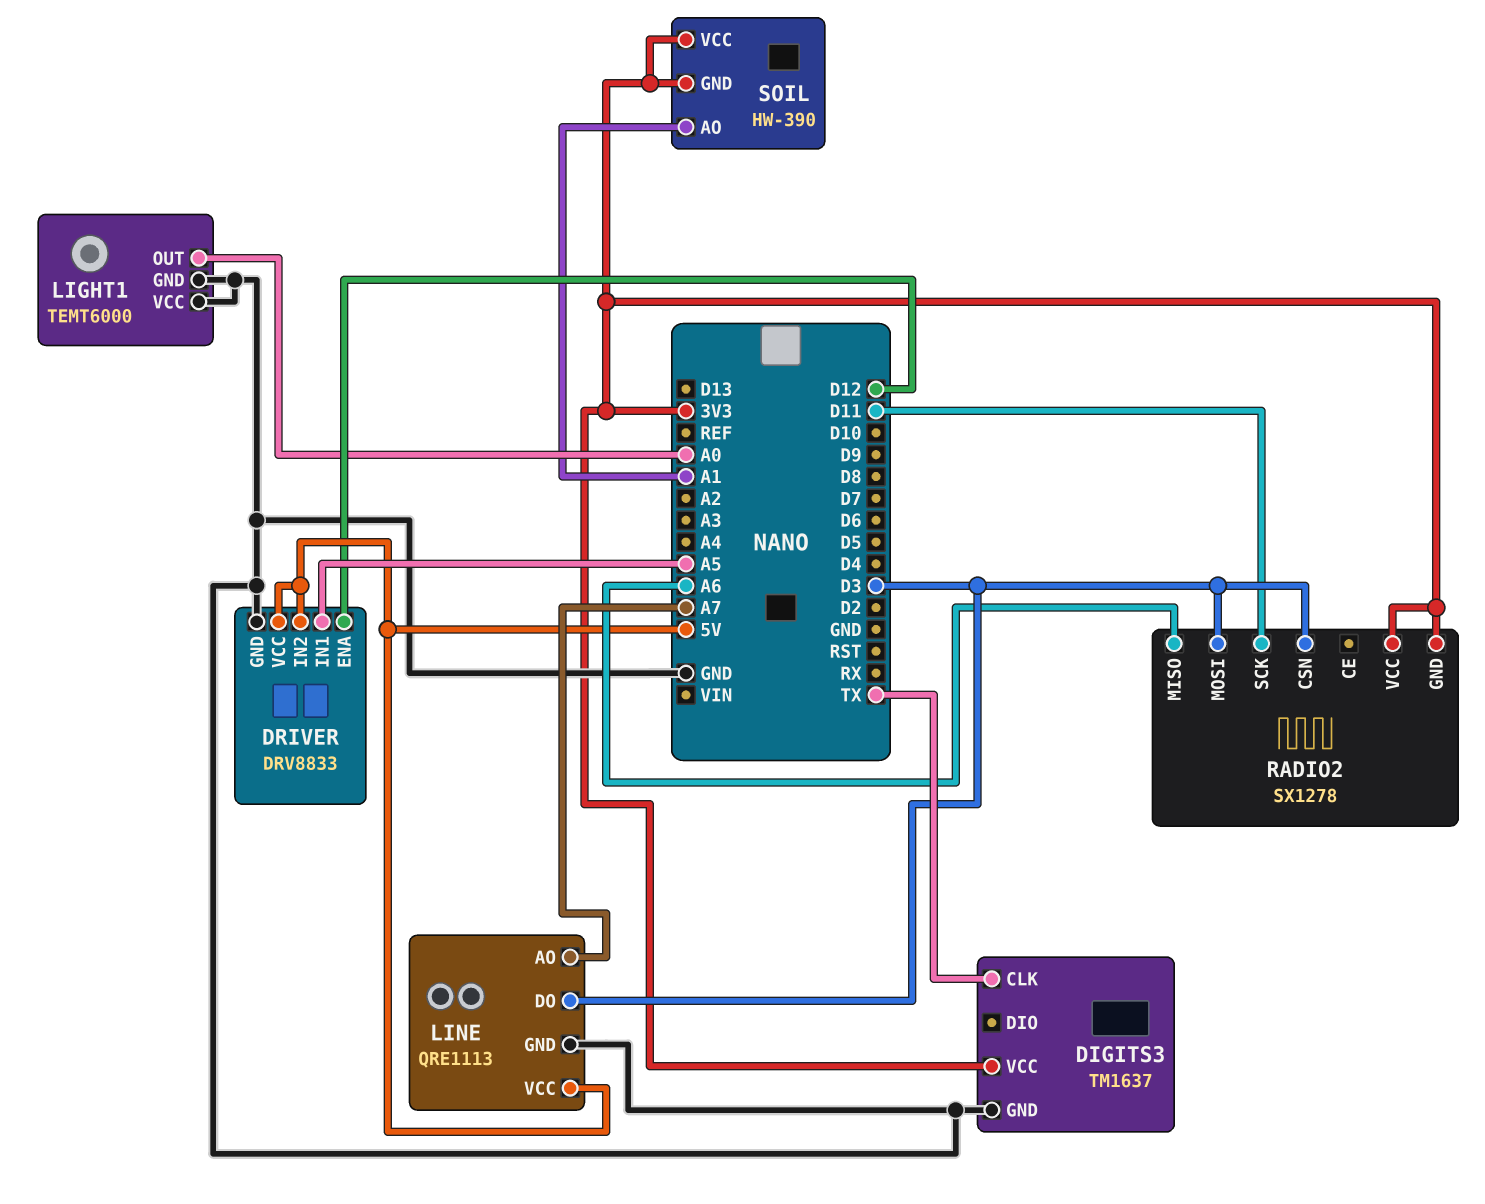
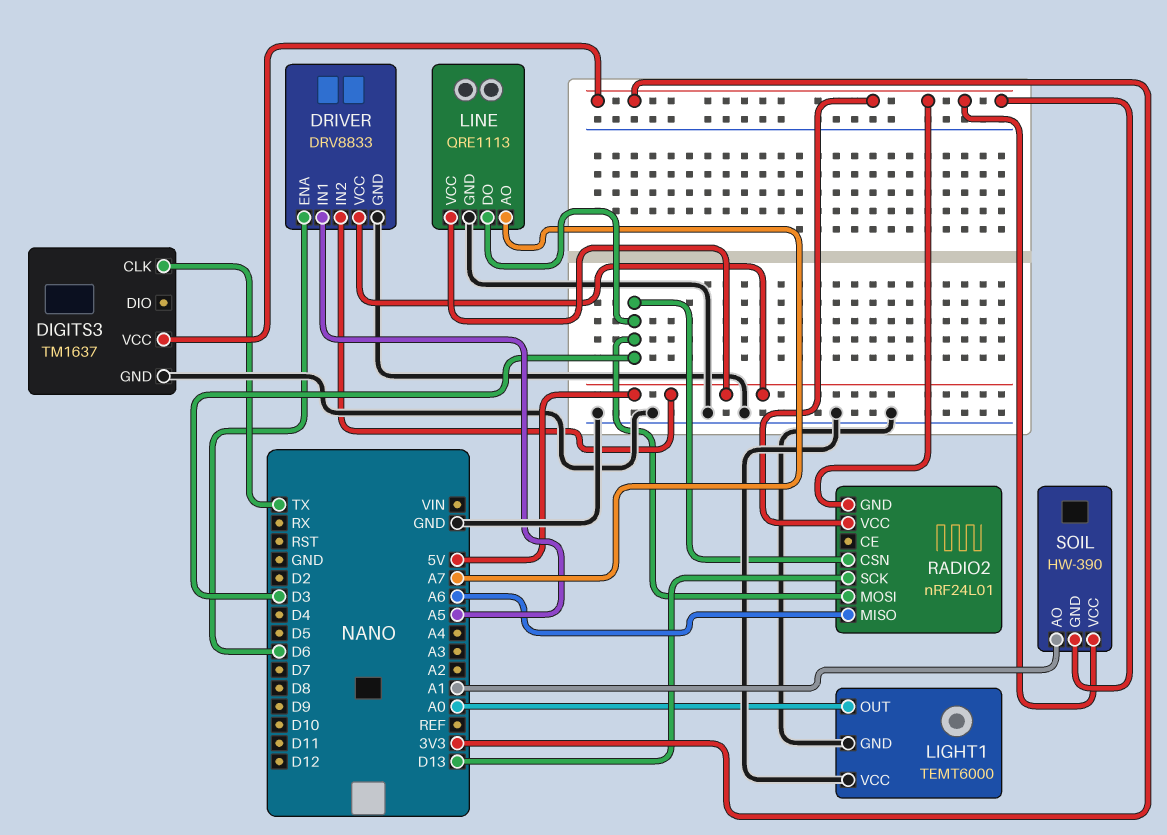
DRIVER pin ENA: D12 -> D6
RADIO2: SX1278 -> nRF24L01
RADIO2 pin SCK: D11 -> D13

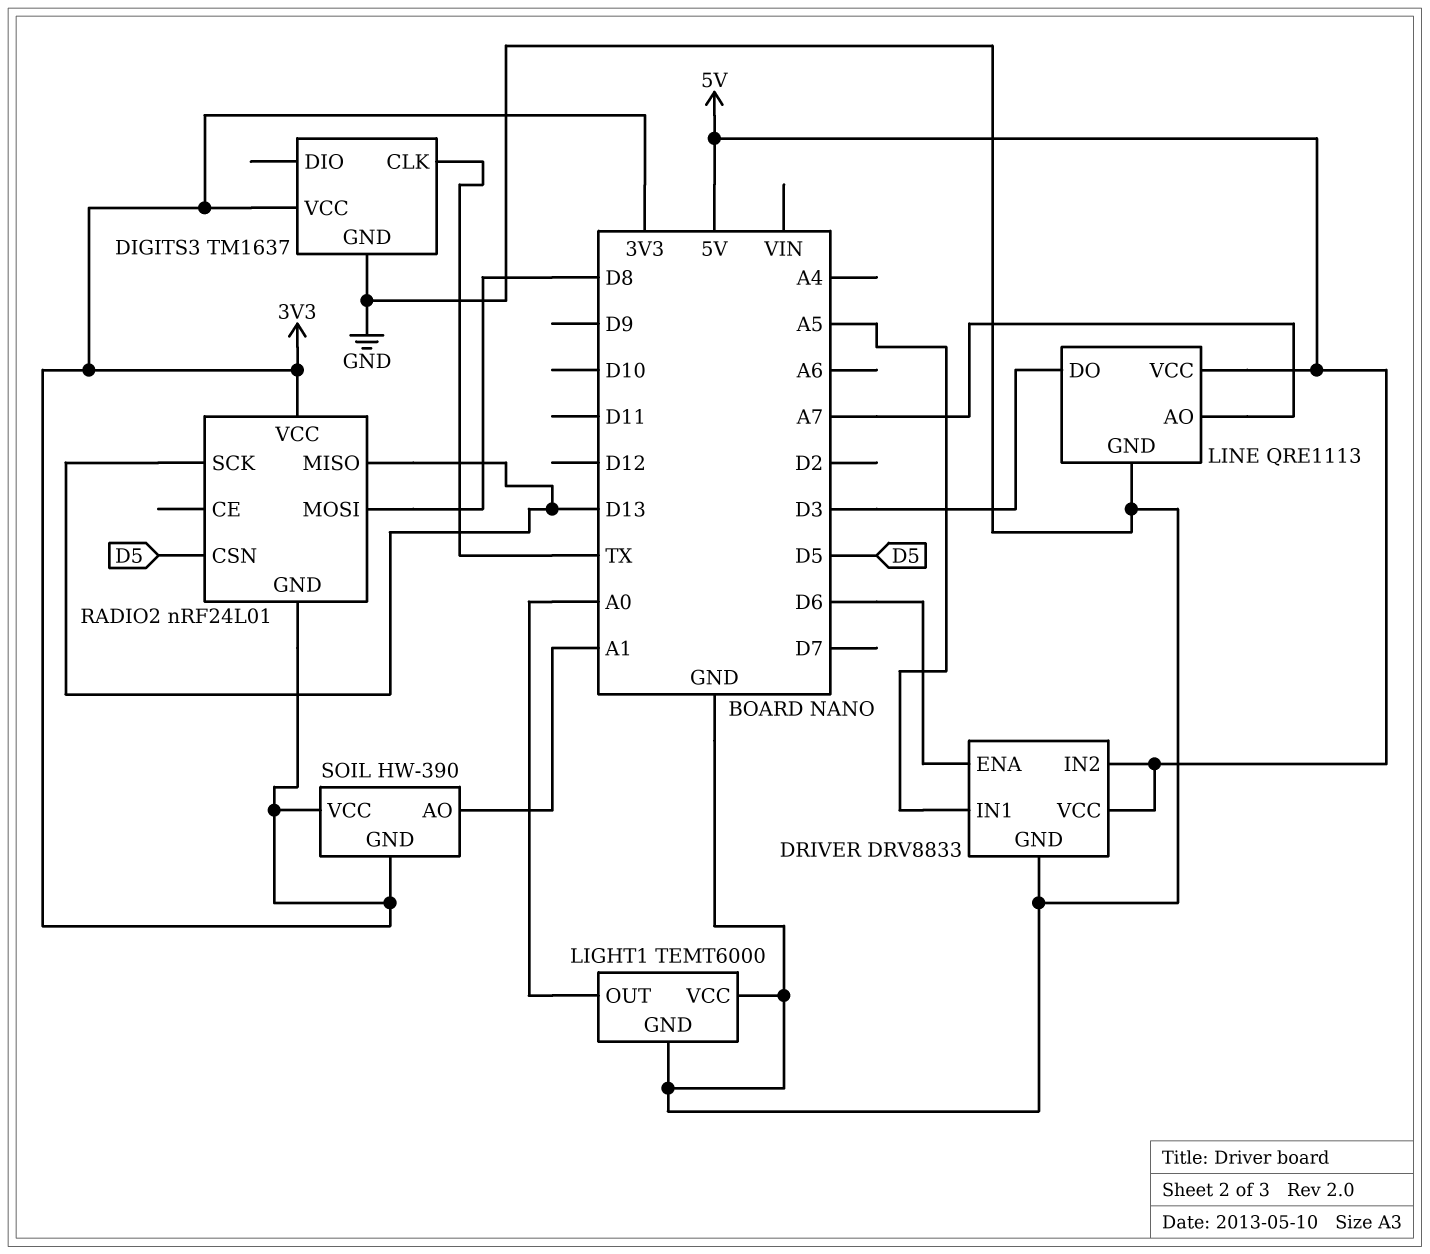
RADIO2 pin CSN: D3 -> D5
RADIO2 pin MISO: A6 -> D13
RADIO2 pin MOSI: D3 -> D8

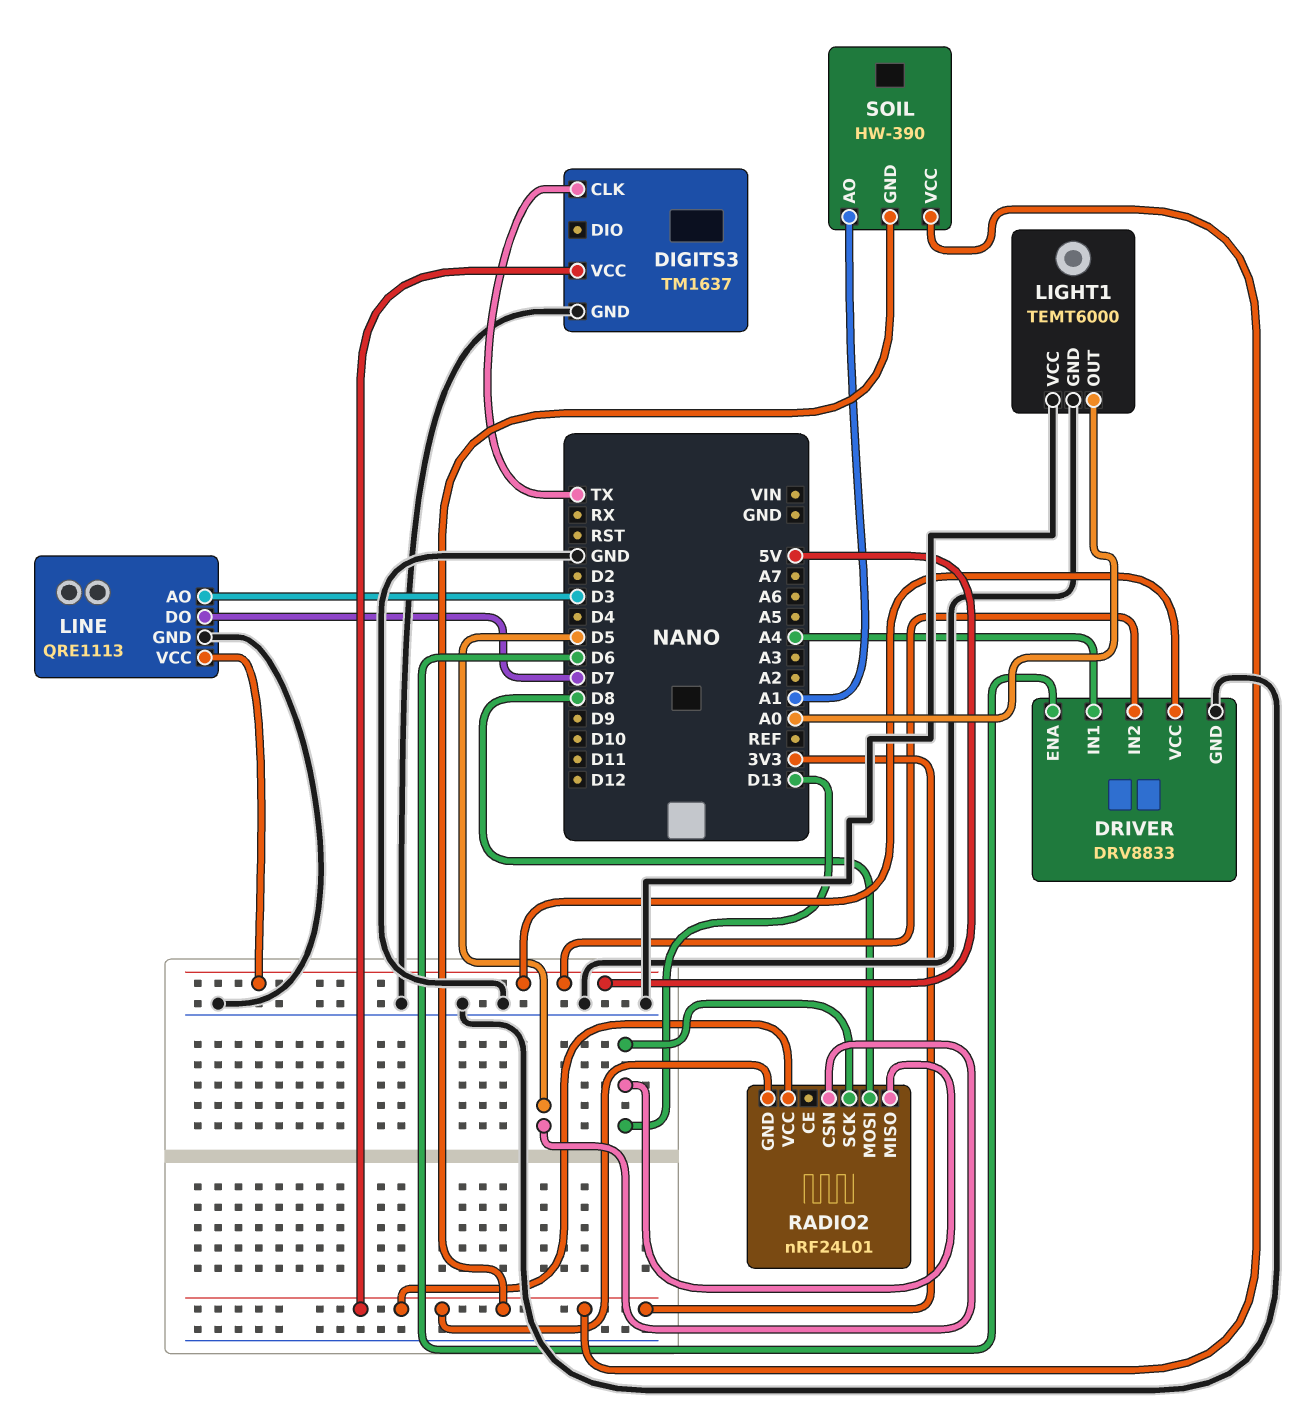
DRIVER pin IN1: A5 -> A4
LINE pin AO: A7 -> D3
LINE pin DO: D3 -> D7

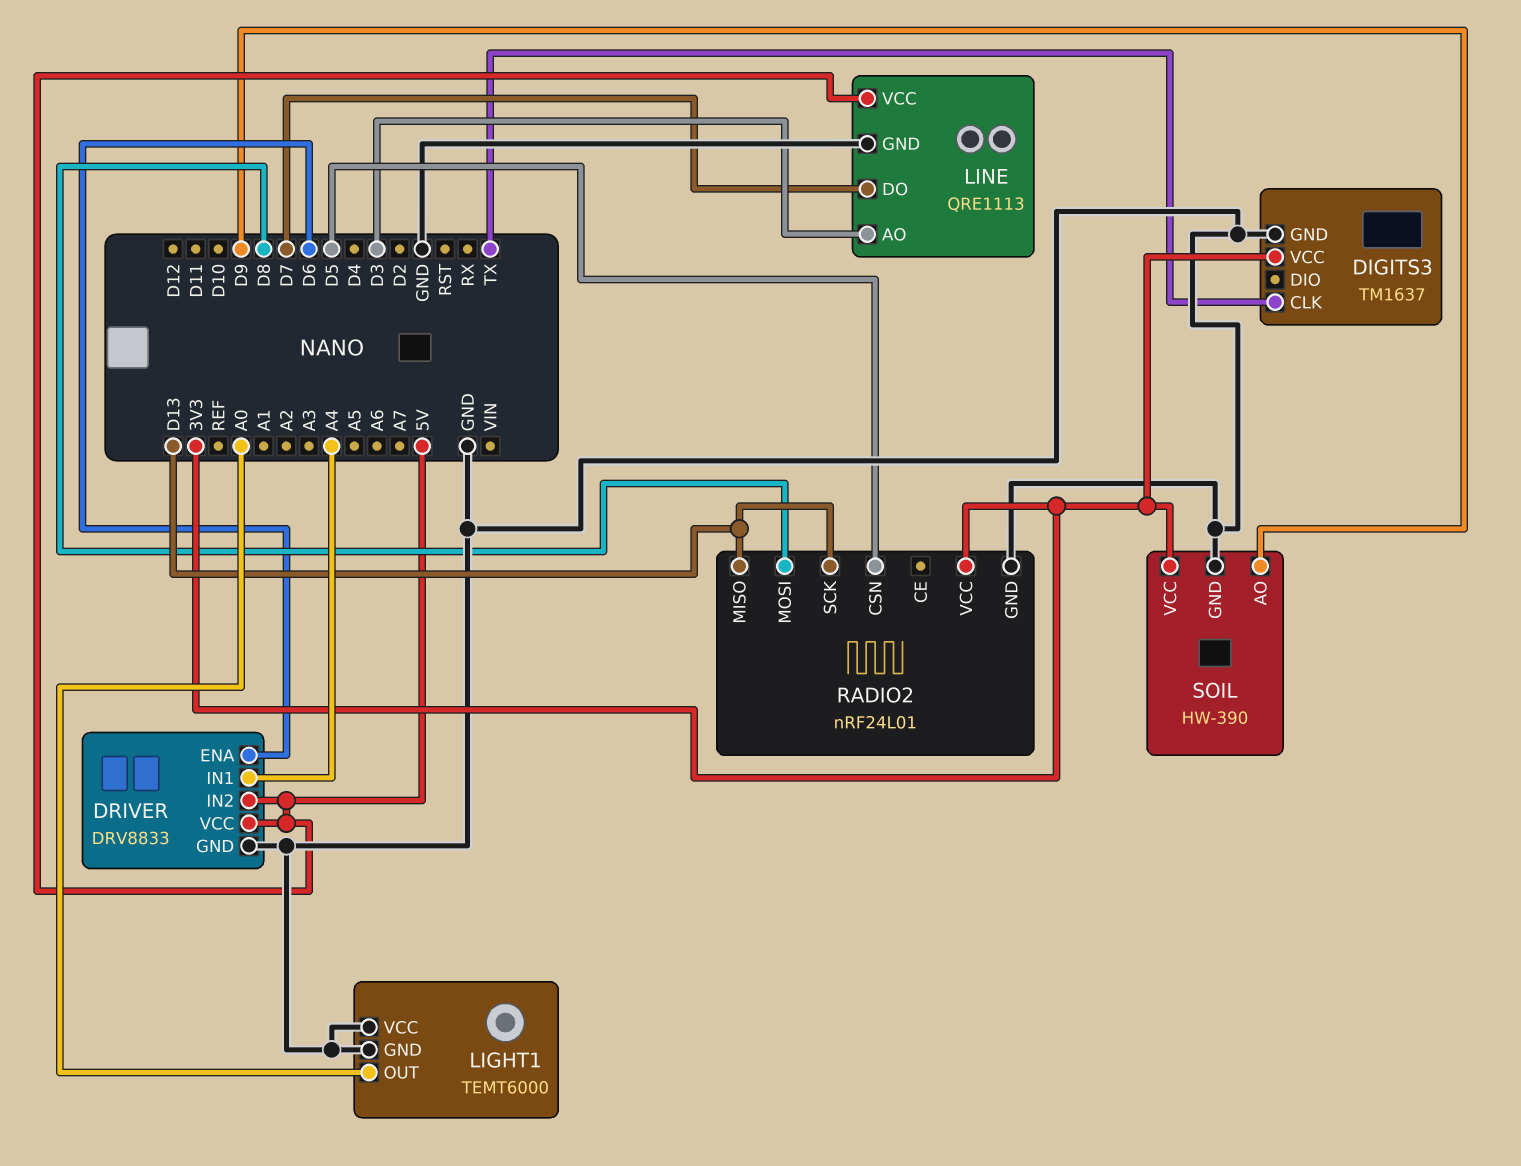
RADIO2 pin GND: 3V3 -> GND
SOIL pin AO: A1 -> D9
SOIL pin GND: 3V3 -> GND

